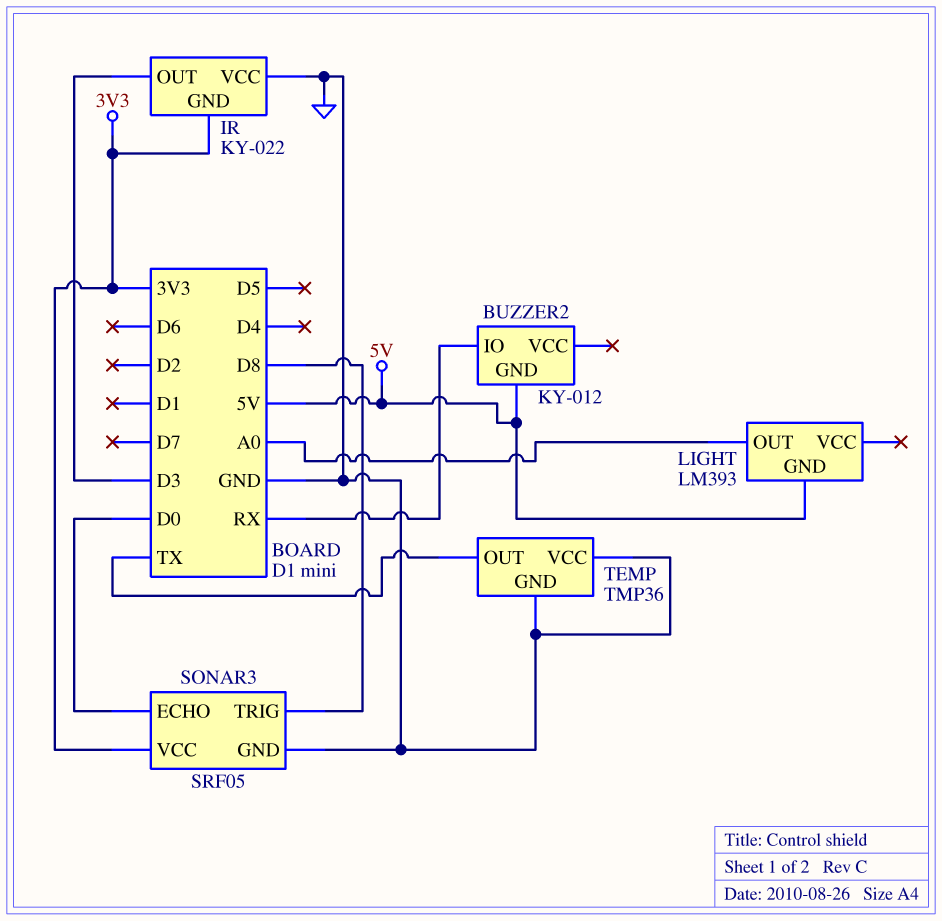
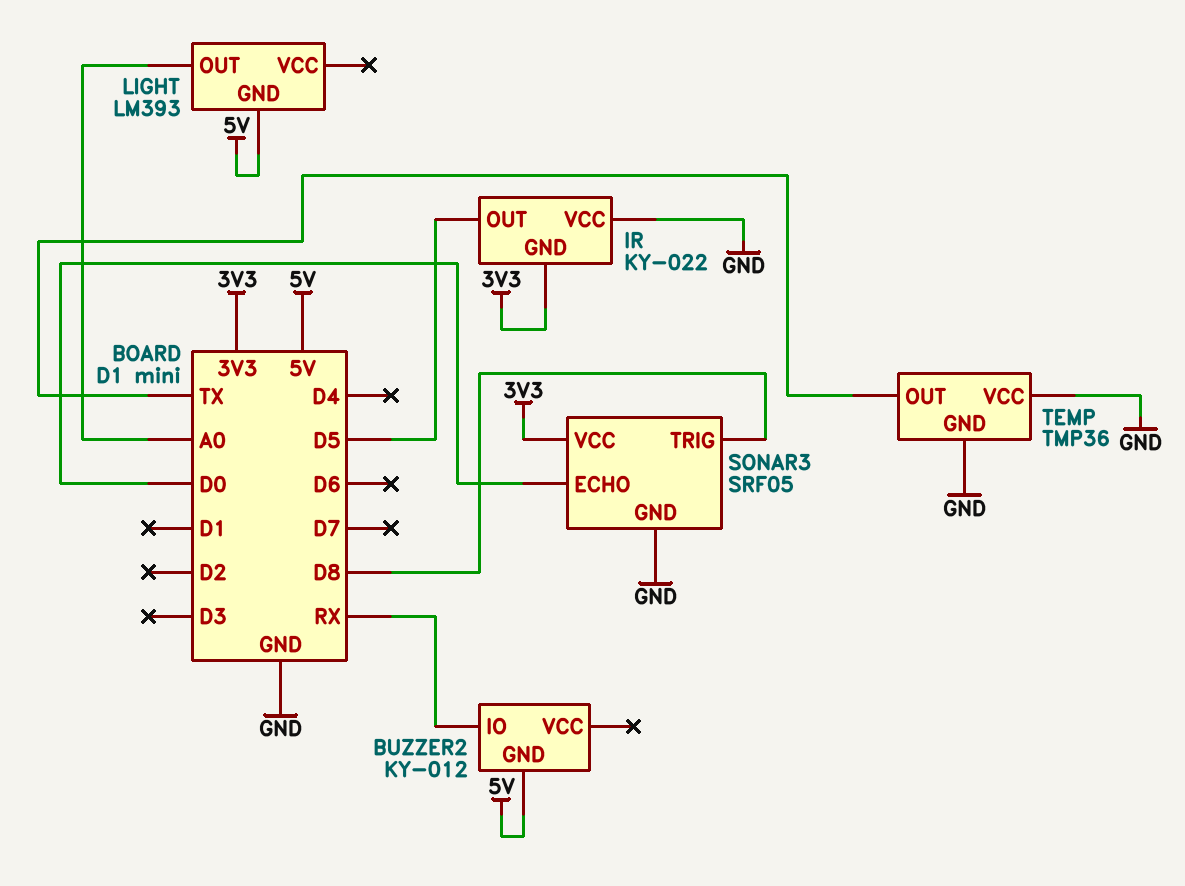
IR pin OUT: D3 -> D5

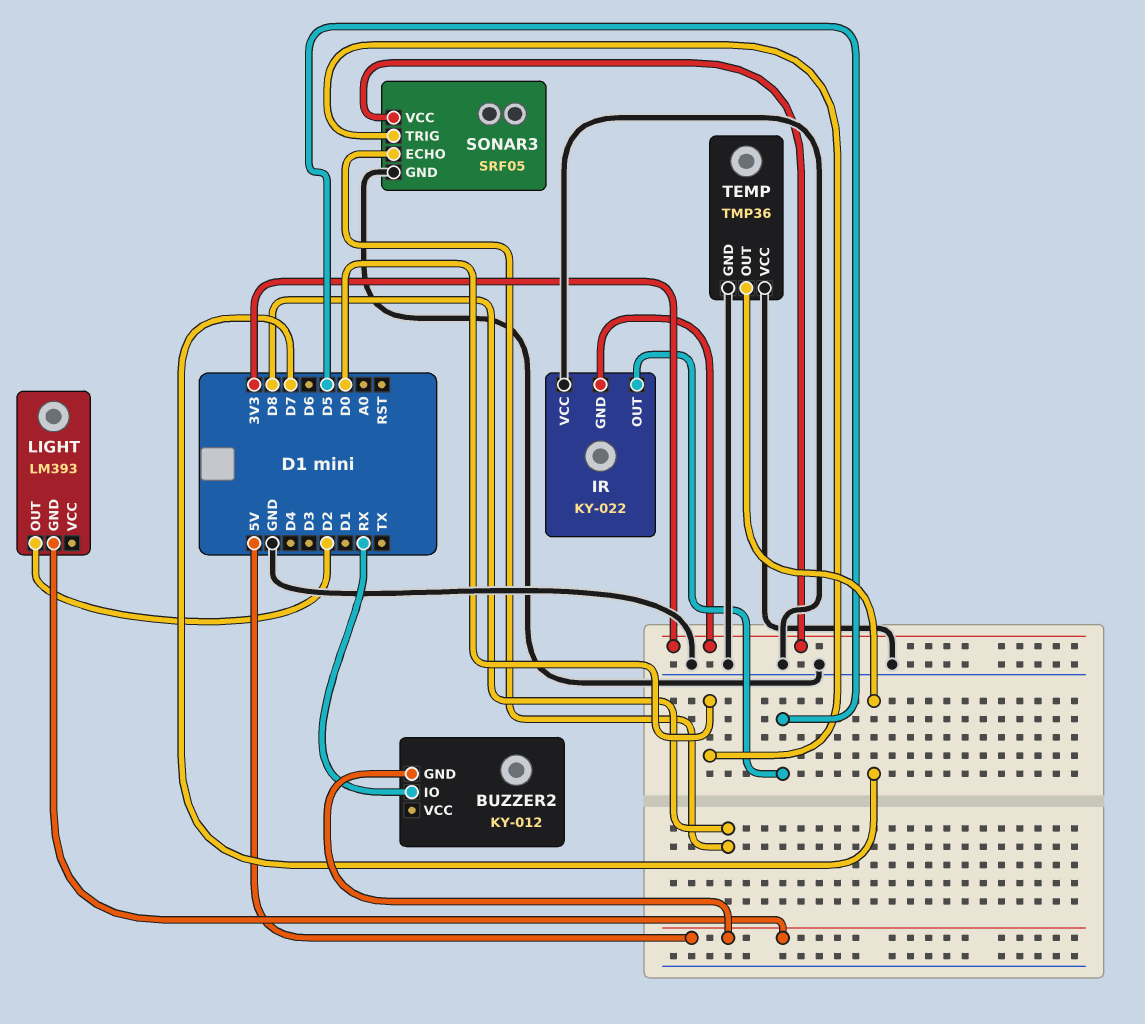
LIGHT pin OUT: A0 -> D2
SONAR3 pin ECHO: D0 -> D8
SONAR3 pin TRIG: D8 -> D0
TEMP pin OUT: TX -> D7

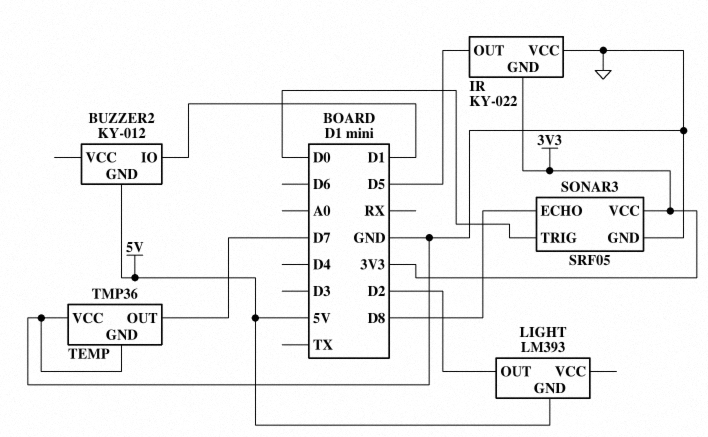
BUZZER2 pin IO: RX -> D1

